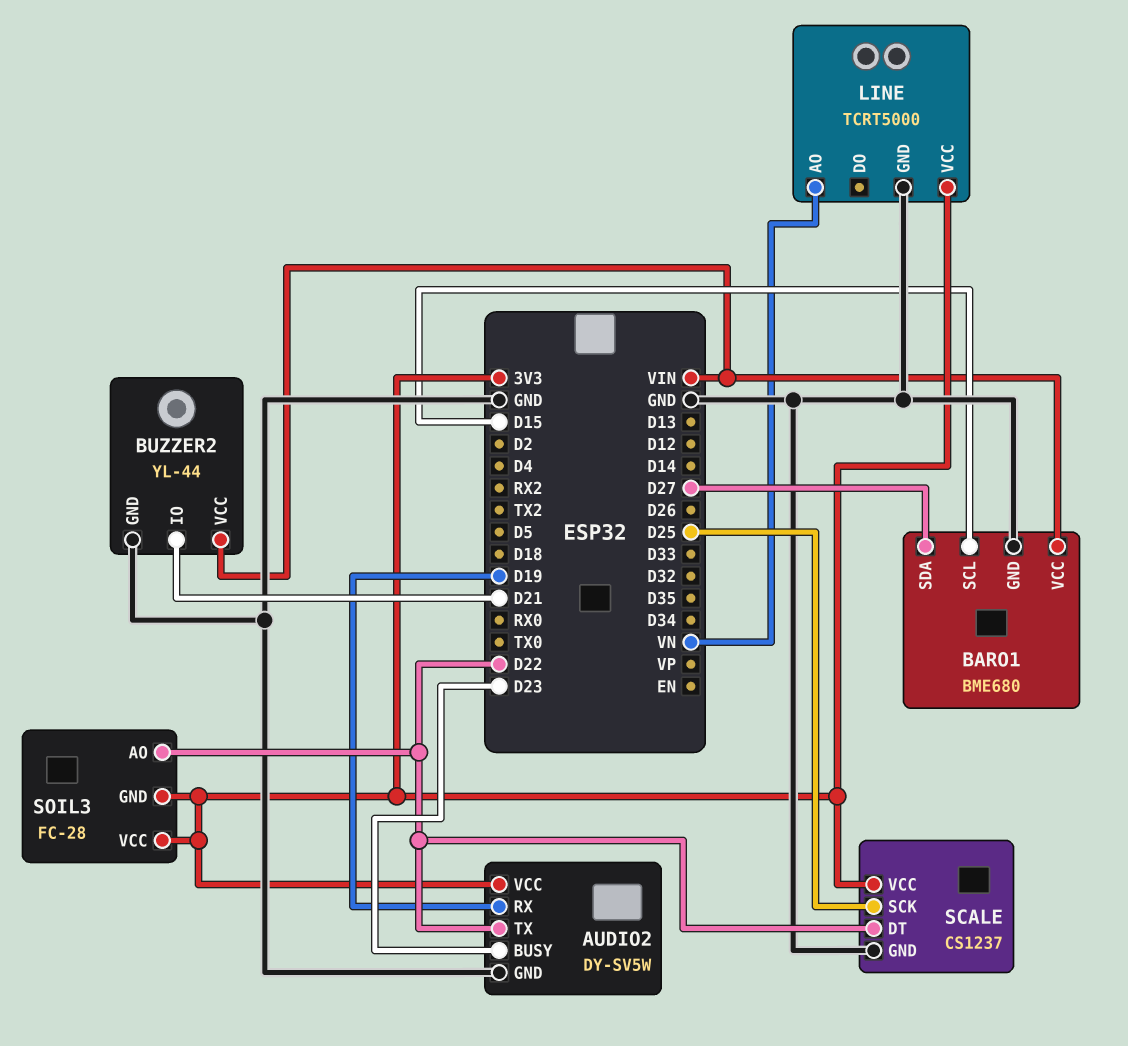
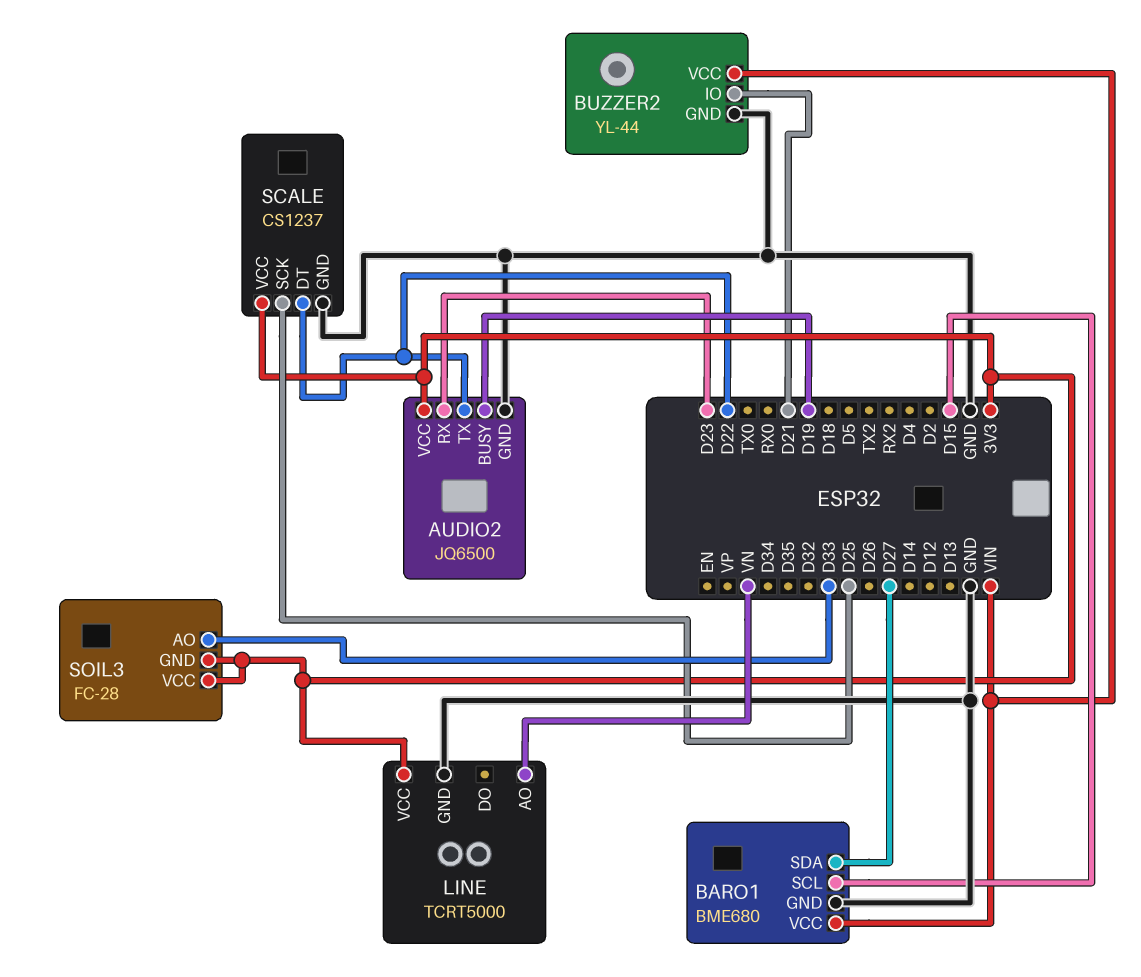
AUDIO2: DY-SV5W -> JQ6500
AUDIO2 pin BUSY: D23 -> D19
AUDIO2 pin RX: D19 -> D23
SOIL3 pin AO: D22 -> D33

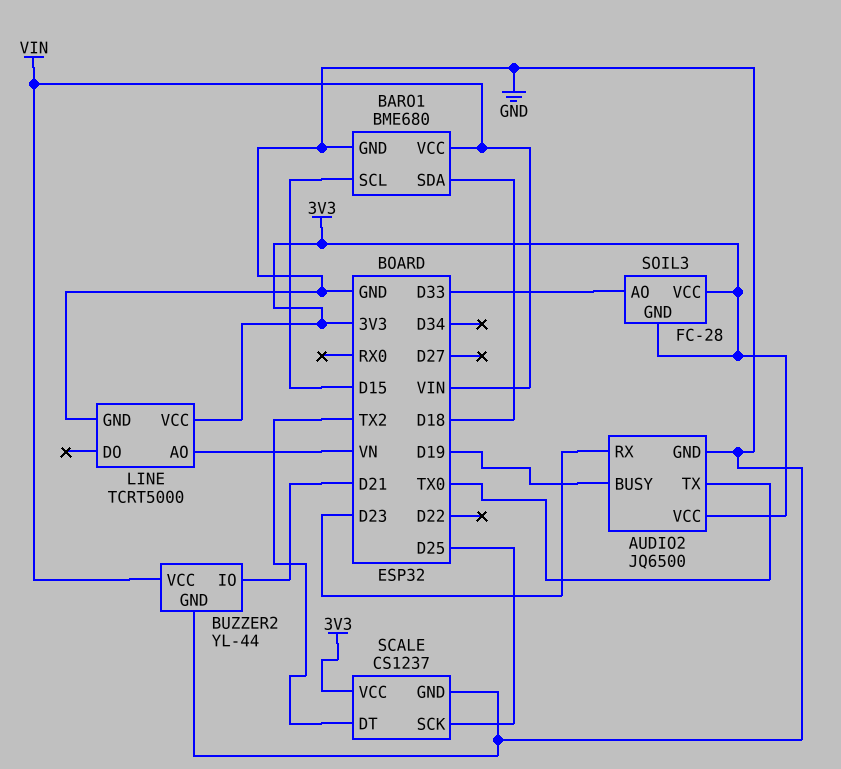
AUDIO2 pin TX: D22 -> TX0
BARO1 pin SDA: D27 -> D18
SCALE pin DT: D22 -> TX2

